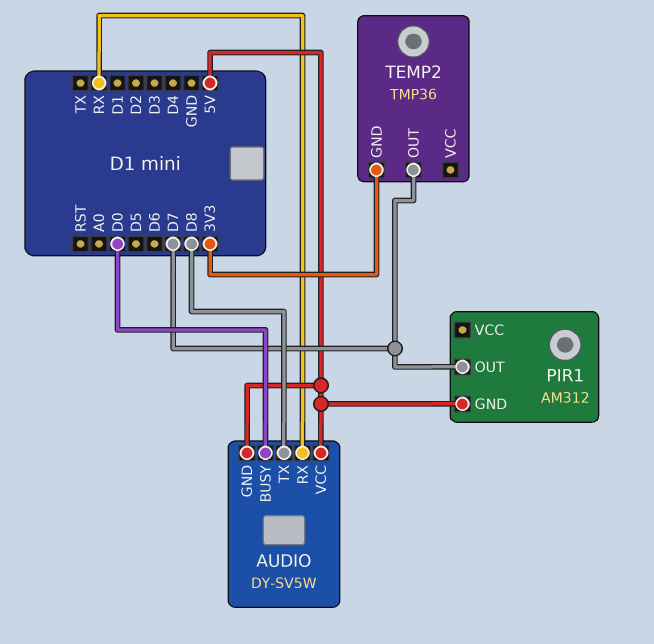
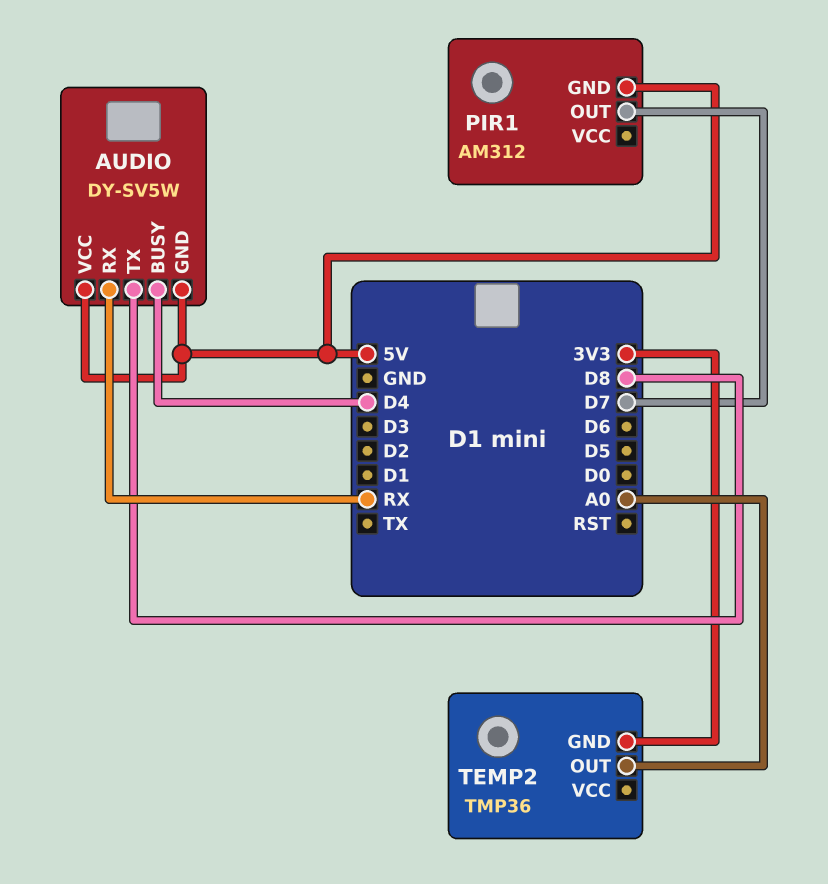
AUDIO pin BUSY: D0 -> D4
TEMP2 pin OUT: D7 -> A0

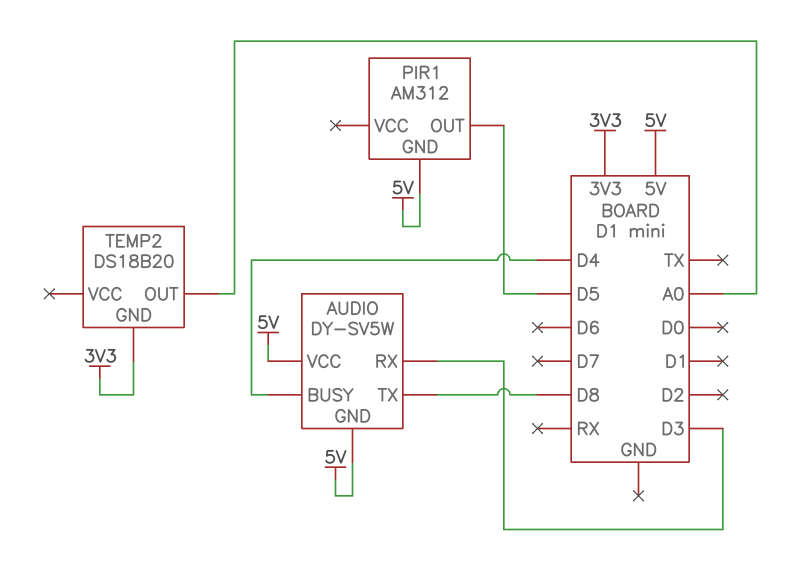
AUDIO pin RX: RX -> D3
PIR1 pin OUT: D7 -> D5
TEMP2: TMP36 -> DS18B20

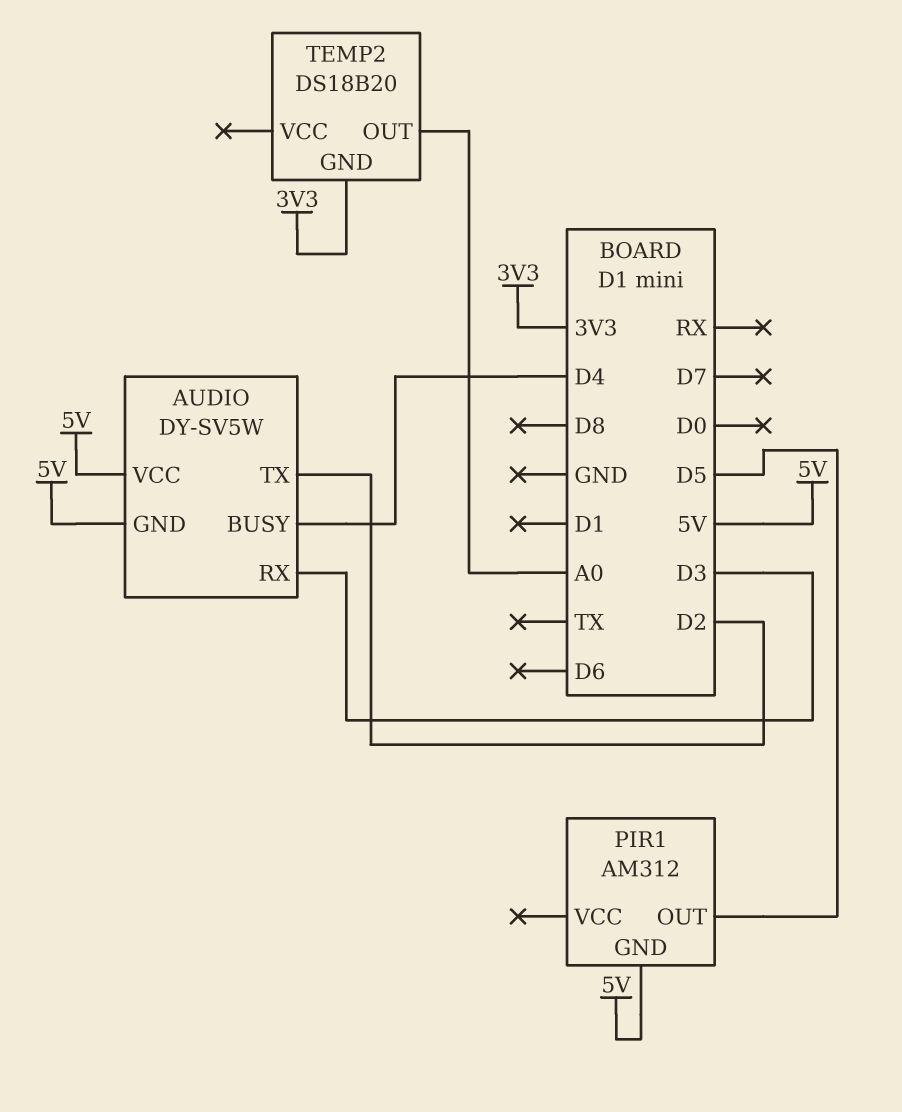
AUDIO pin TX: D8 -> D2

